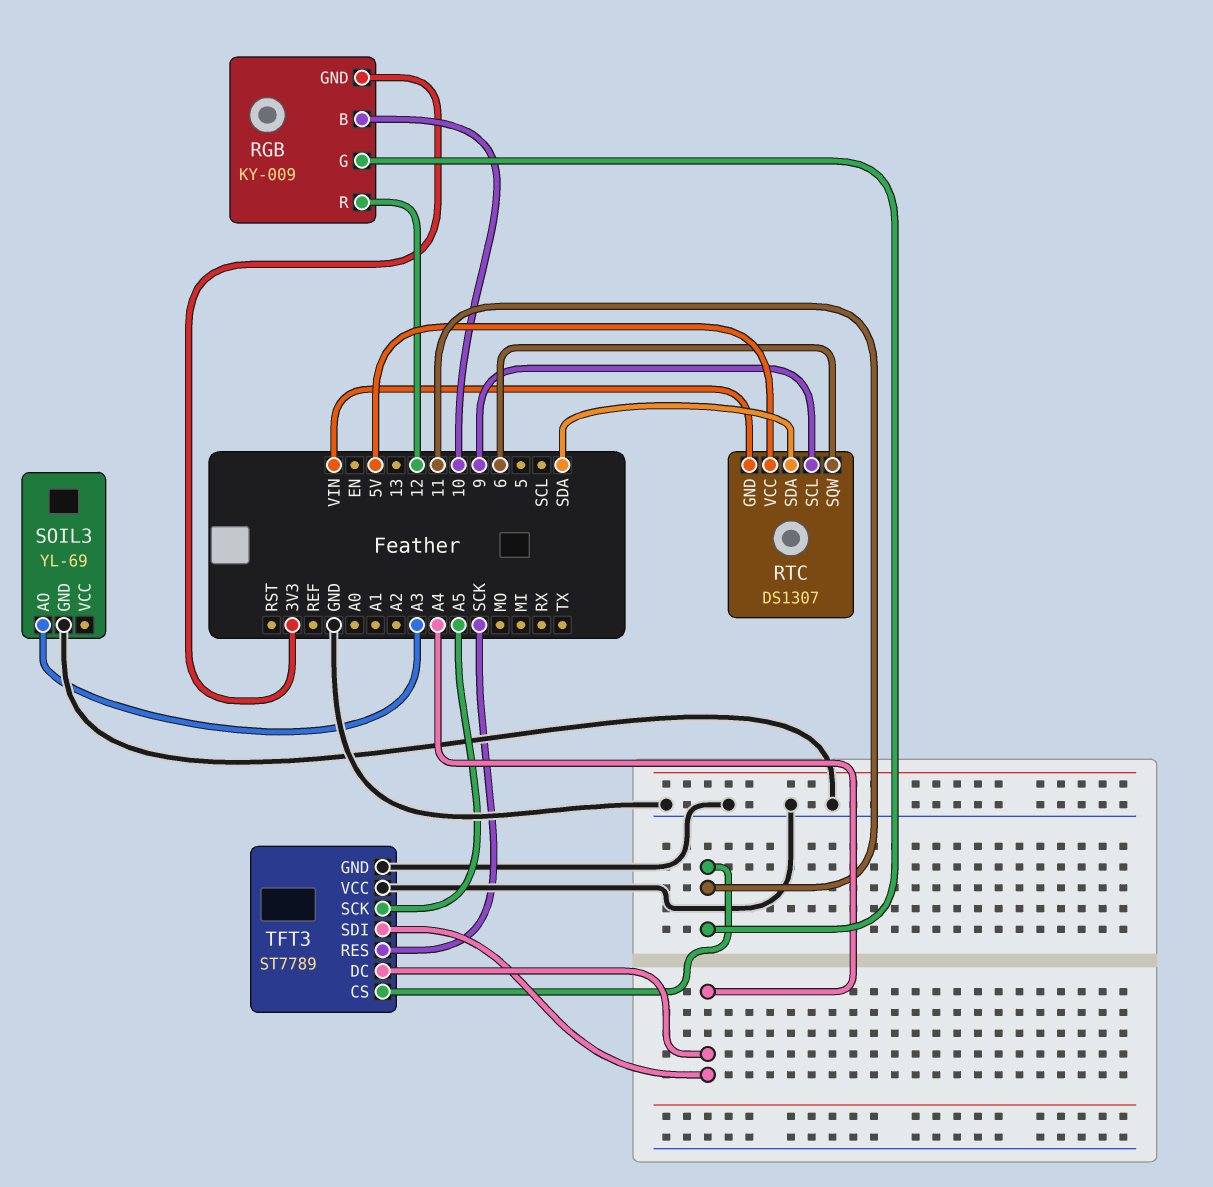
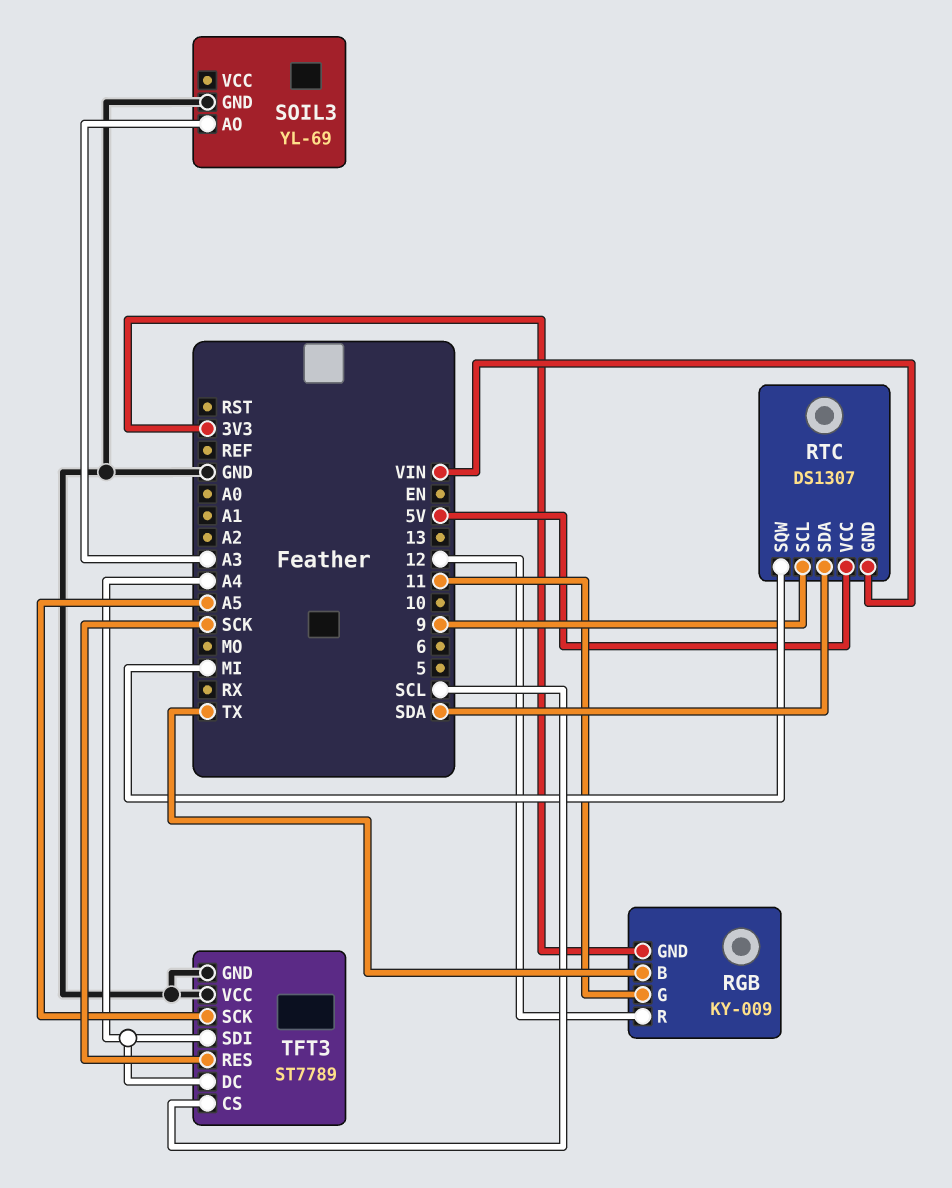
RGB pin B: 10 -> TX
RTC pin SQW: 6 -> MI
TFT3 pin CS: 11 -> SCL

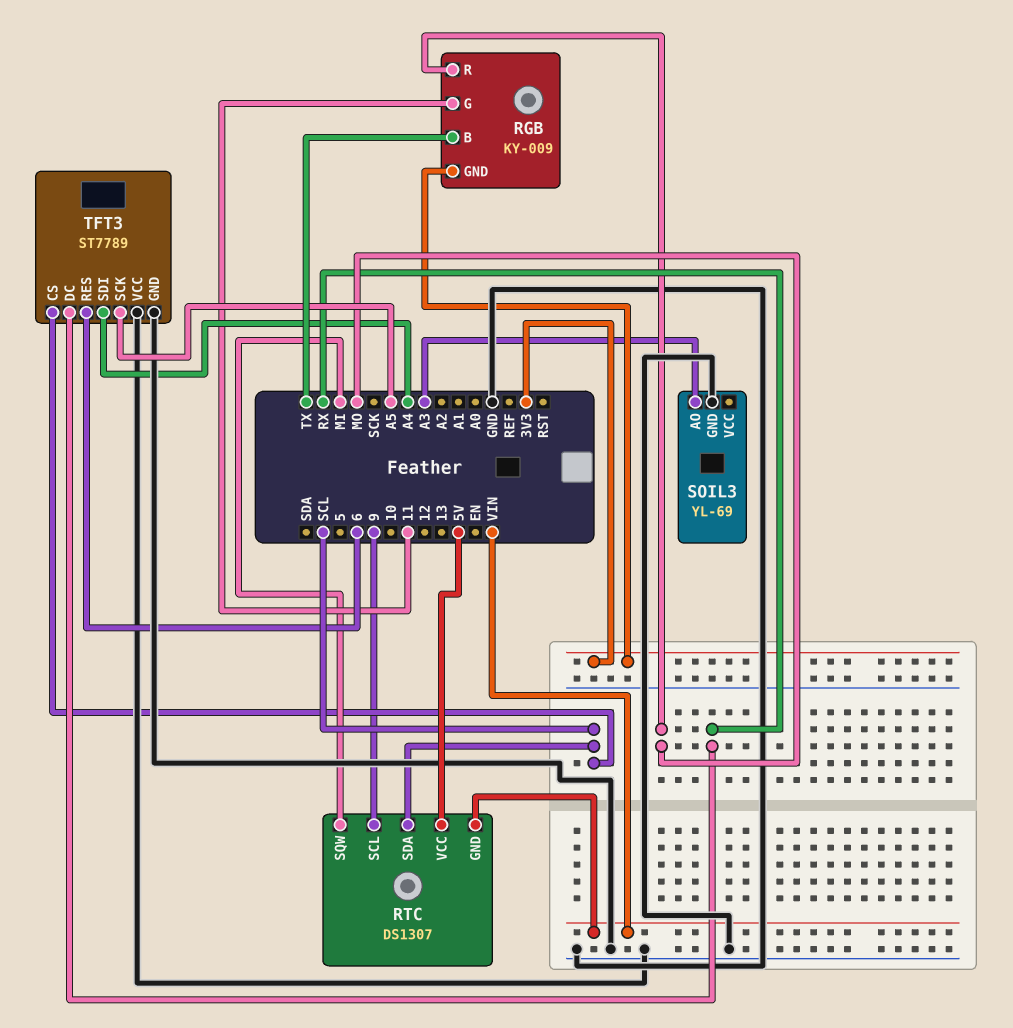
RGB pin R: 12 -> MO
RTC pin SDA: SDA -> SCL
TFT3 pin DC: A4 -> RX
TFT3 pin RES: SCK -> 6

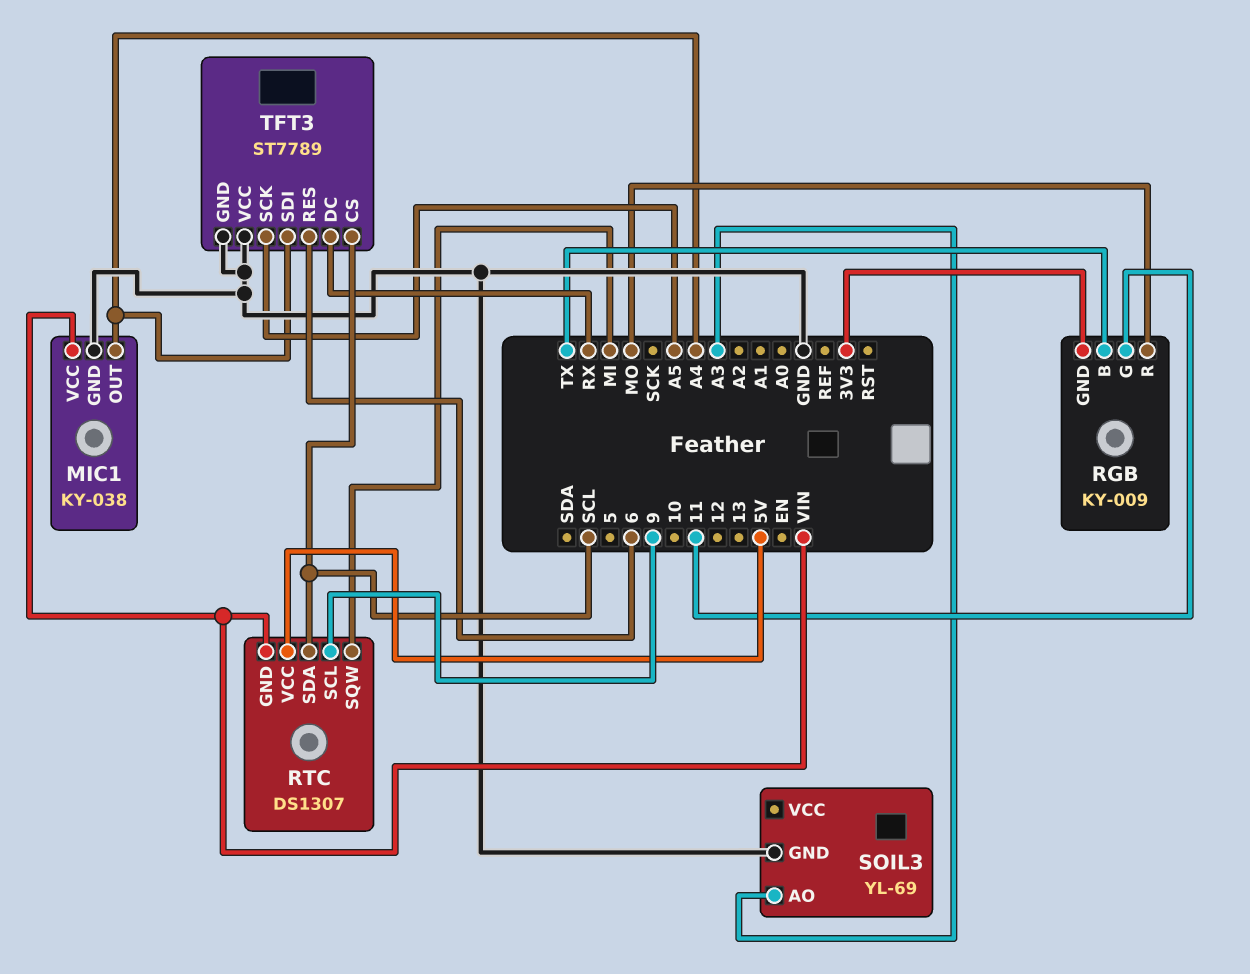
MIC1: none -> KY-038
MIC1 pin GND: none -> GND
MIC1 pin OUT: none -> A4
MIC1 pin VCC: none -> VIN

